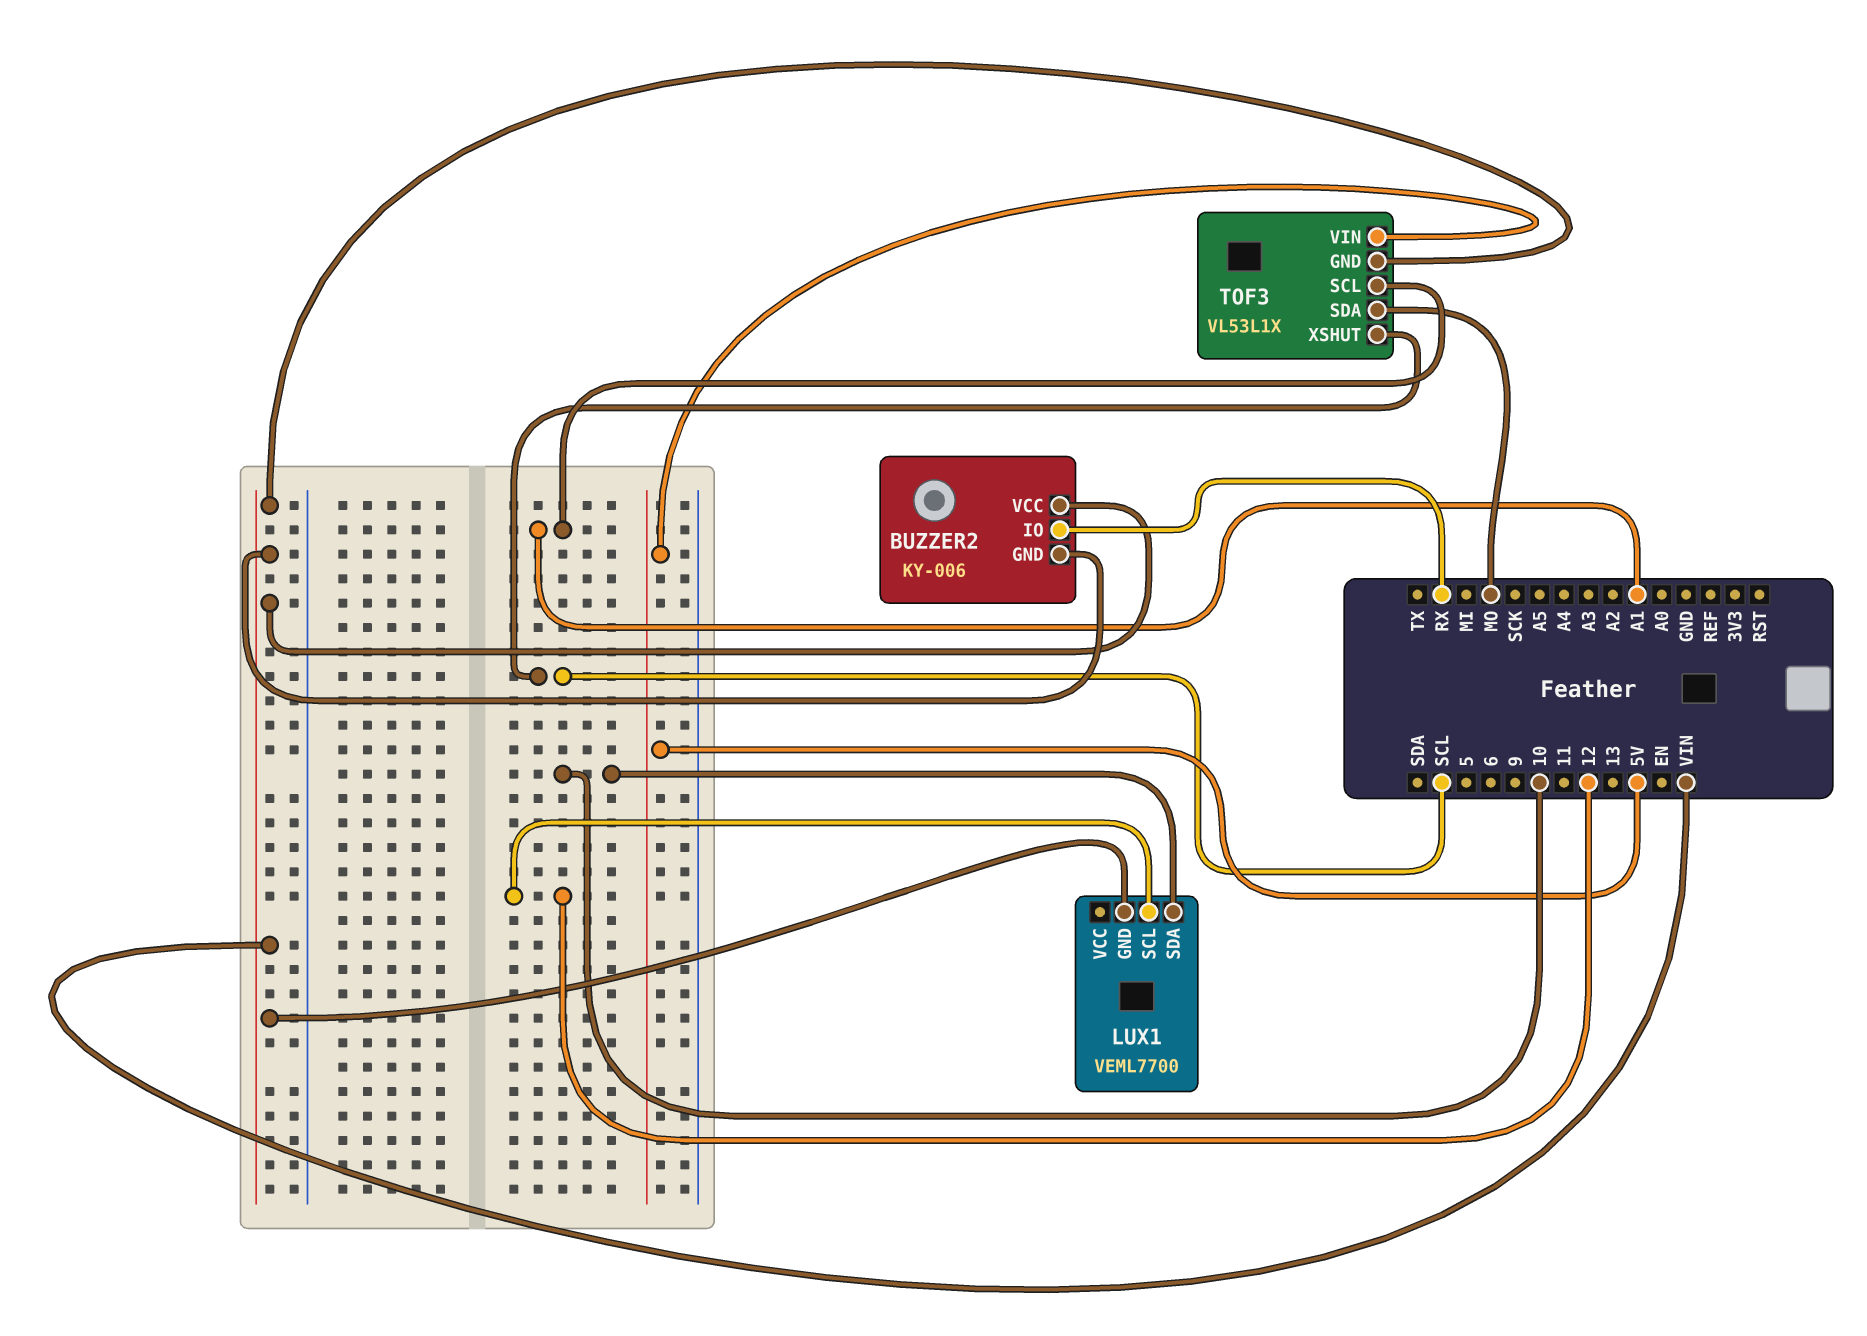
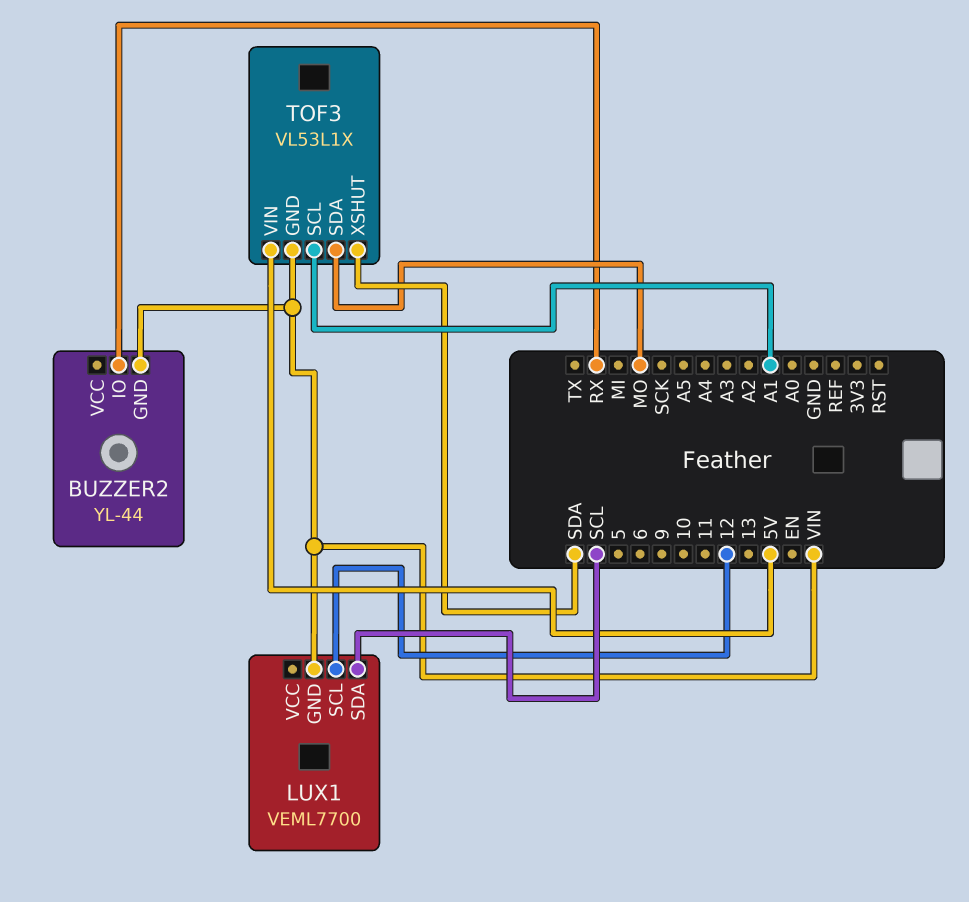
BUZZER2: KY-006 -> YL-44
BUZZER2 pin VCC: VIN -> none
LUX1 pin SDA: 10 -> SCL
TOF3 pin XSHUT: SCL -> SDA

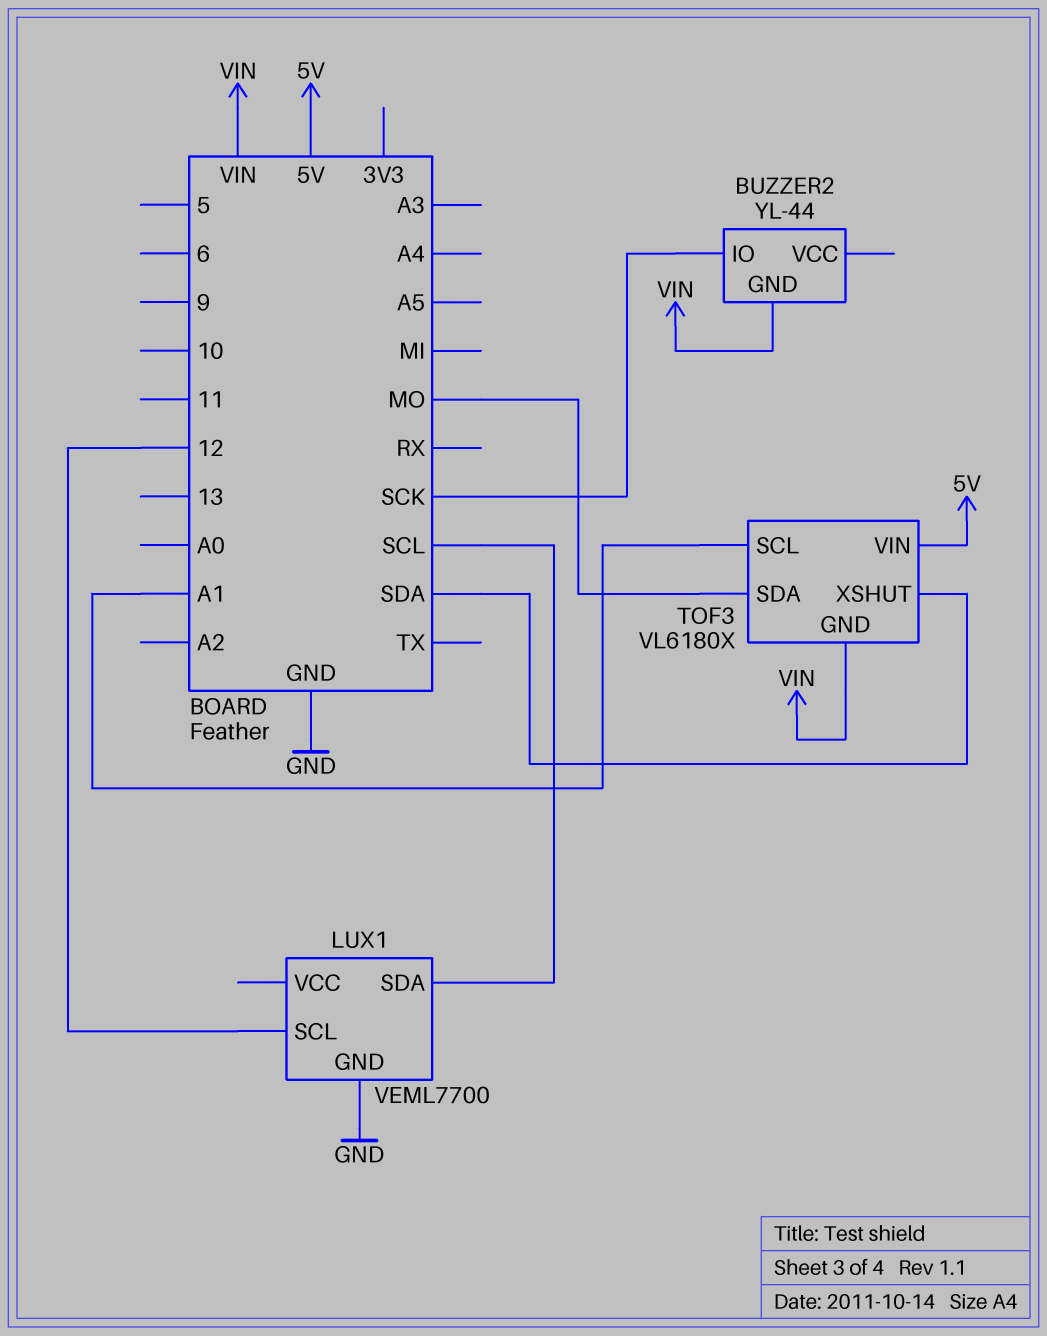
BUZZER2 pin IO: RX -> SCK
LUX1 pin GND: VIN -> GND
TOF3: VL53L1X -> VL6180X

